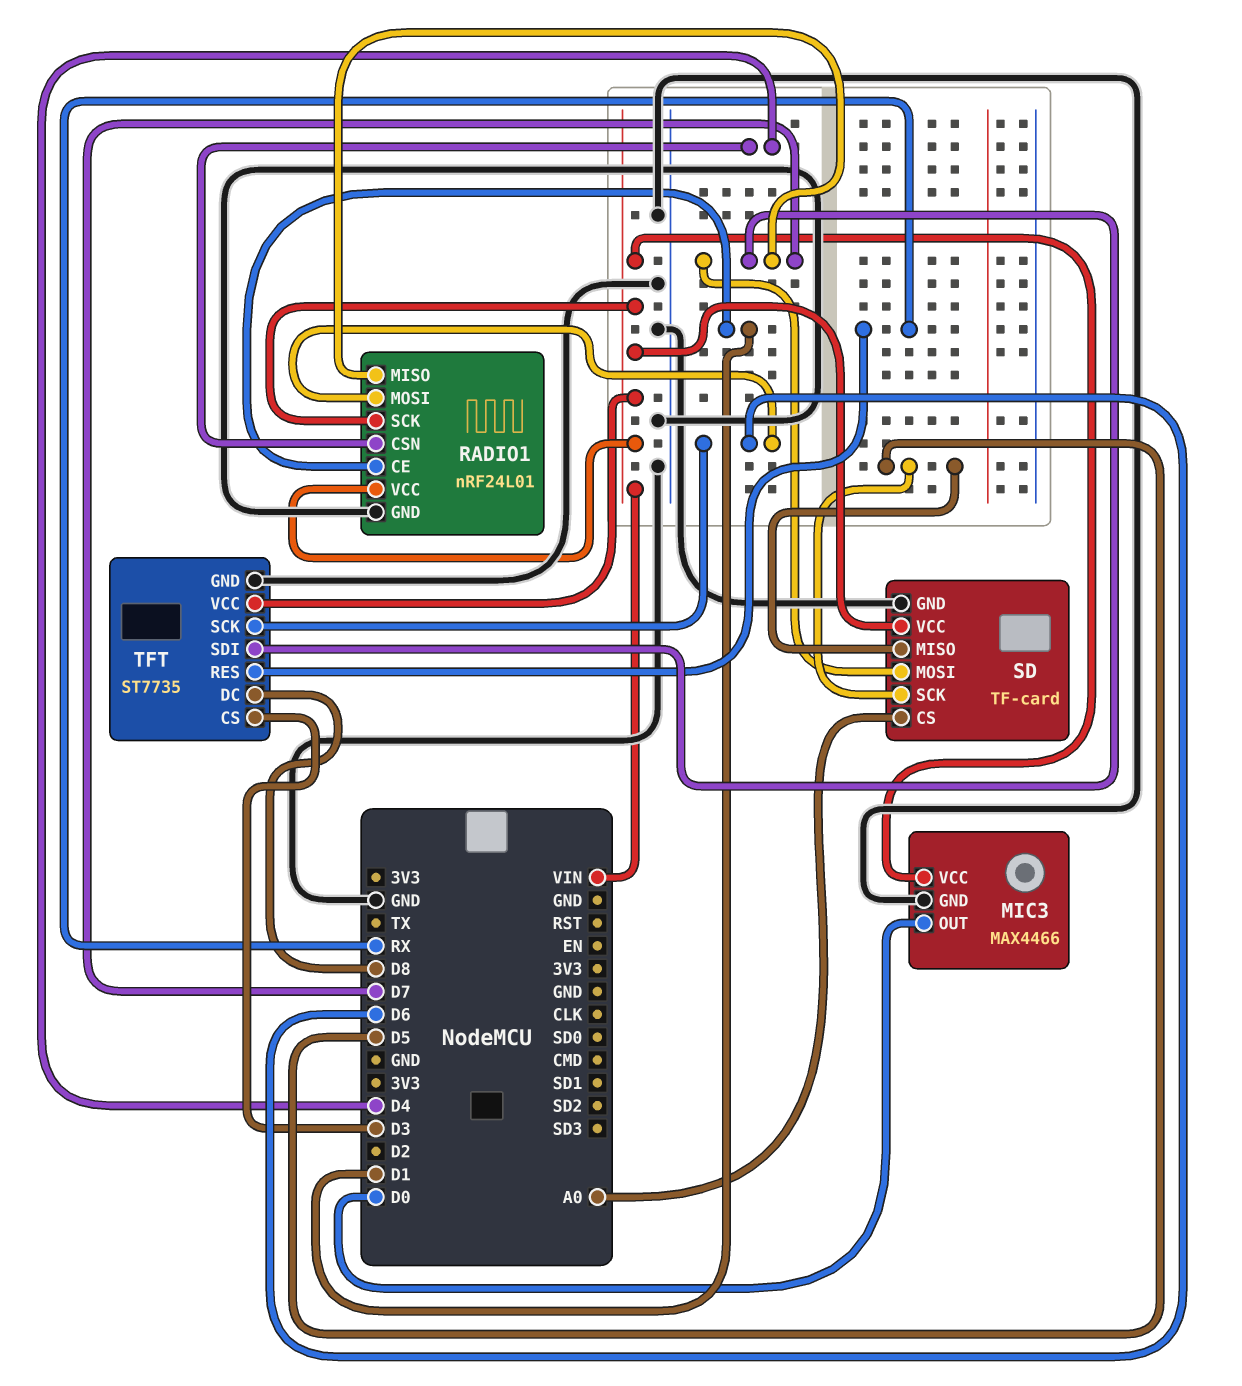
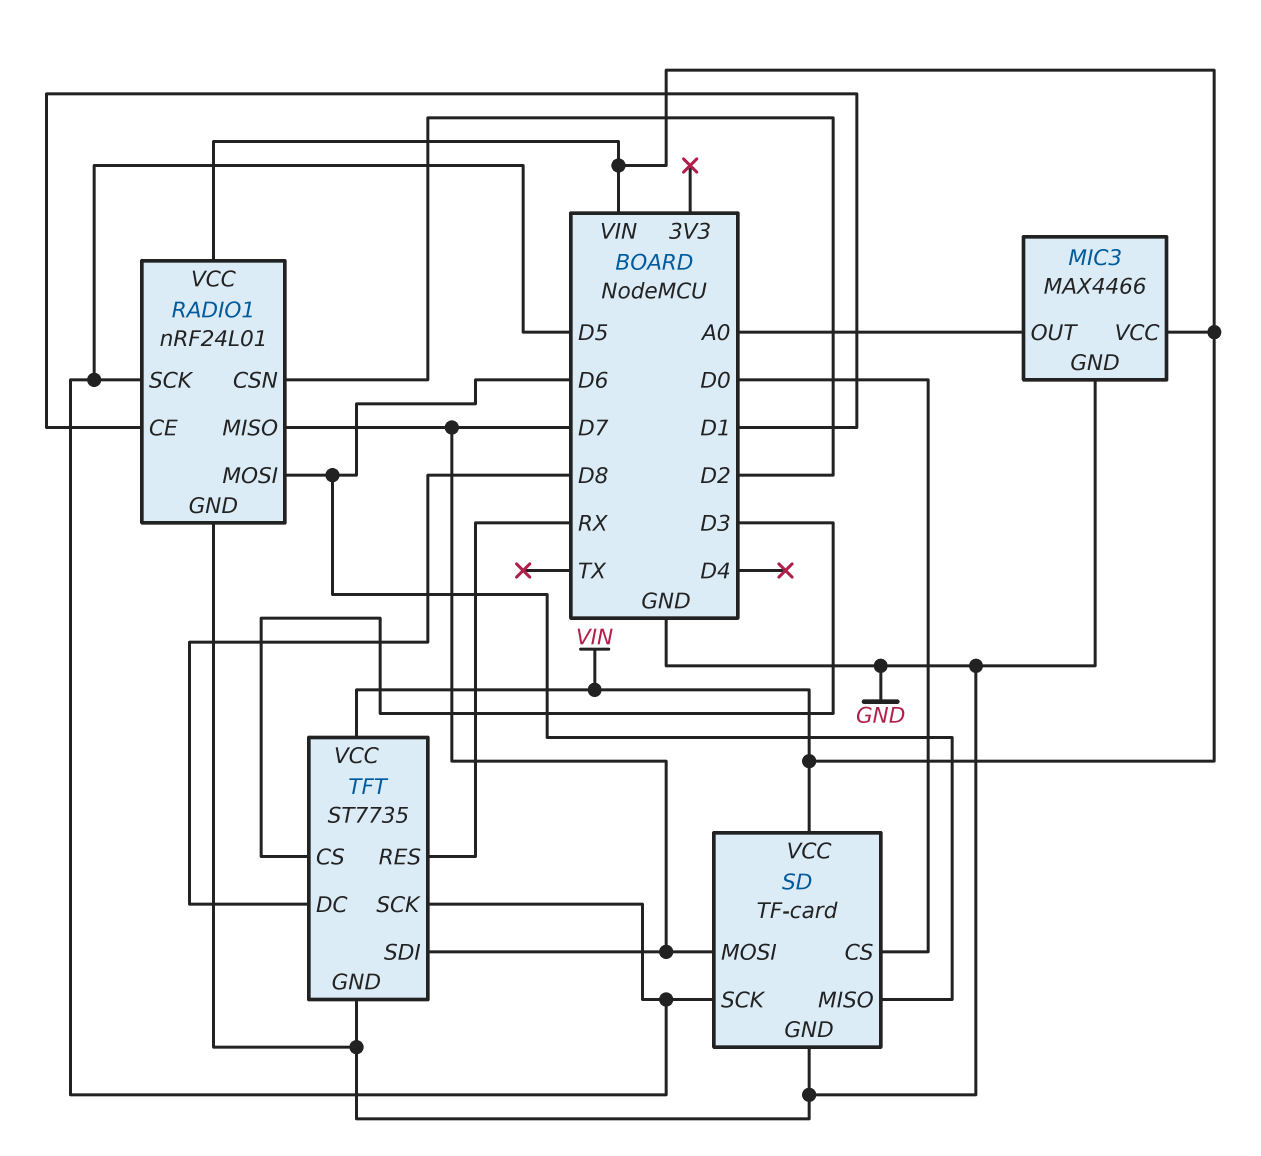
MIC3 pin OUT: D0 -> A0
RADIO1 pin CSN: D4 -> D2
RADIO1 pin SCK: VIN -> D5
SD pin CS: A0 -> D0
SD pin MISO: D5 -> D6
TFT pin SCK: D6 -> D5

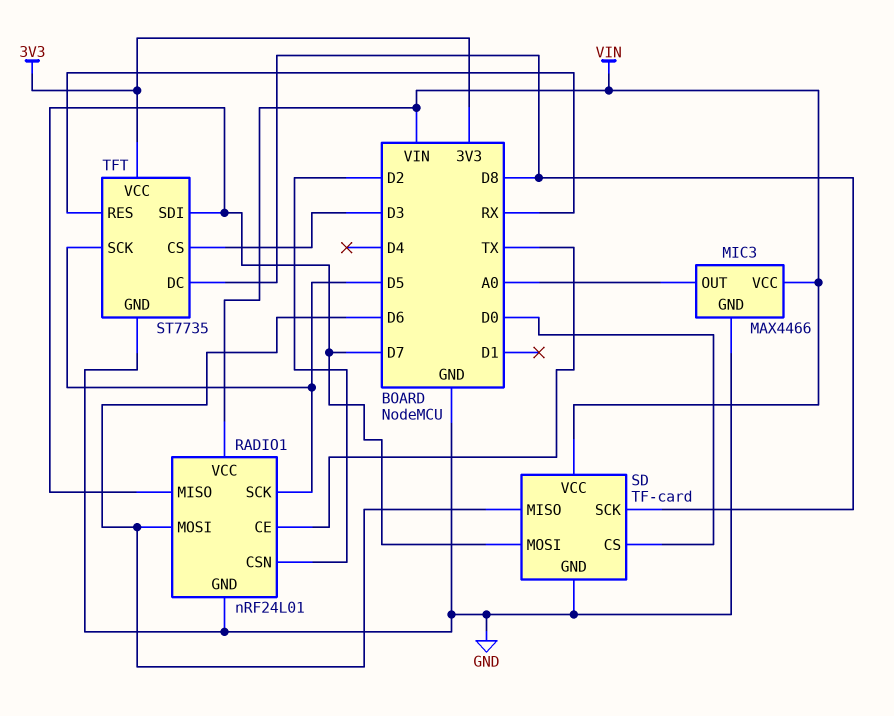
RADIO1 pin CE: D1 -> TX
SD pin SCK: D5 -> D8
TFT pin VCC: VIN -> 3V3

